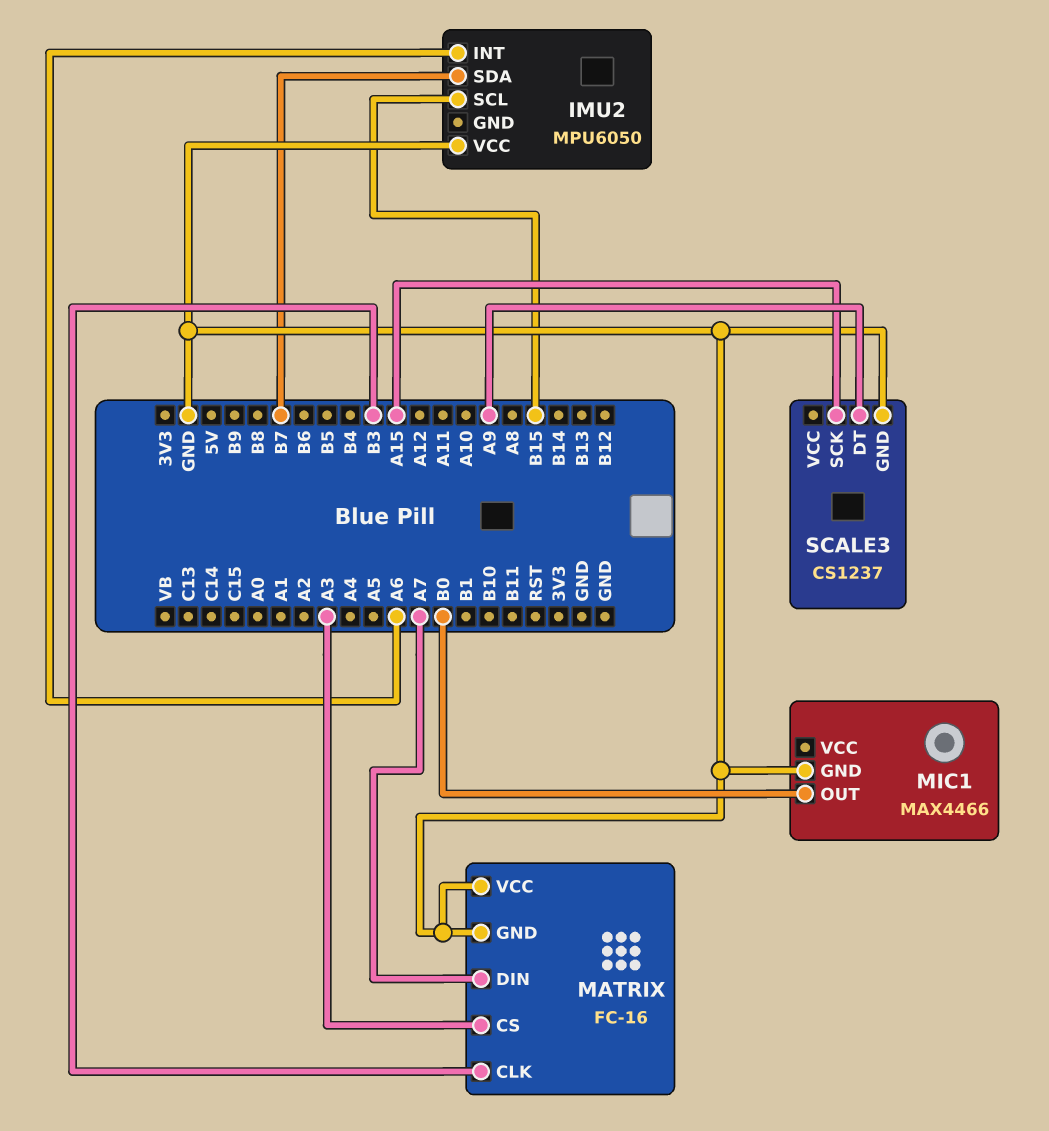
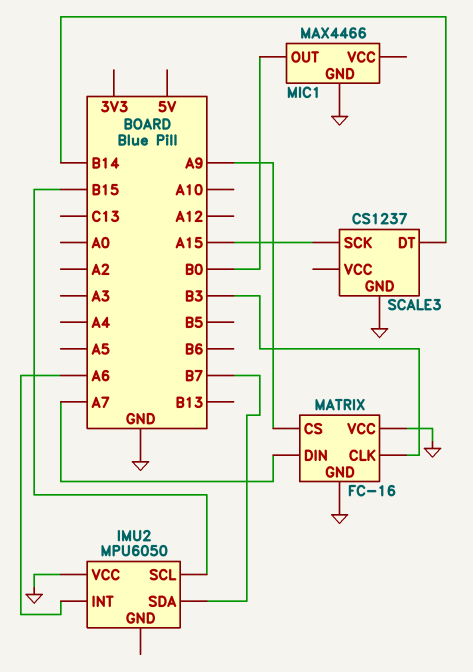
MATRIX pin CS: A3 -> A9
SCALE3 pin DT: A9 -> B14

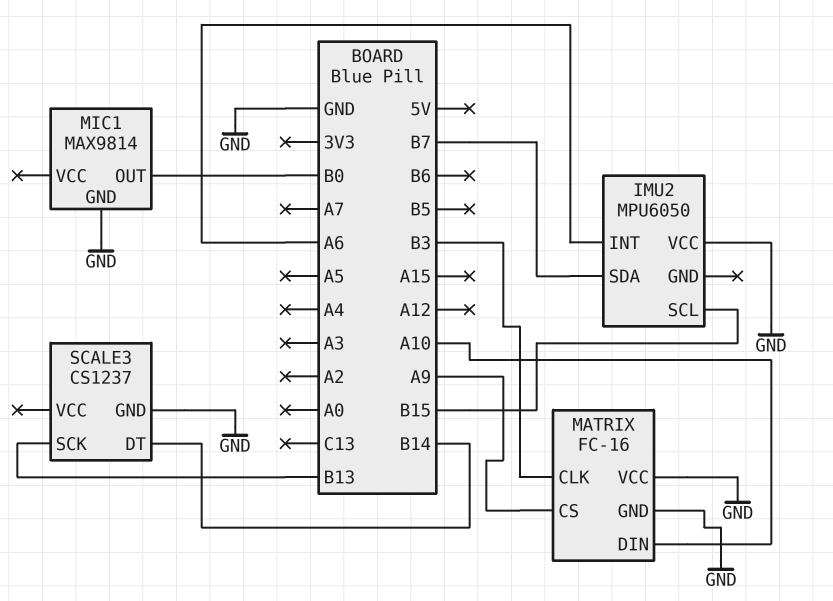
MATRIX pin DIN: A7 -> A10
MIC1: MAX4466 -> MAX9814
SCALE3 pin SCK: A15 -> B13

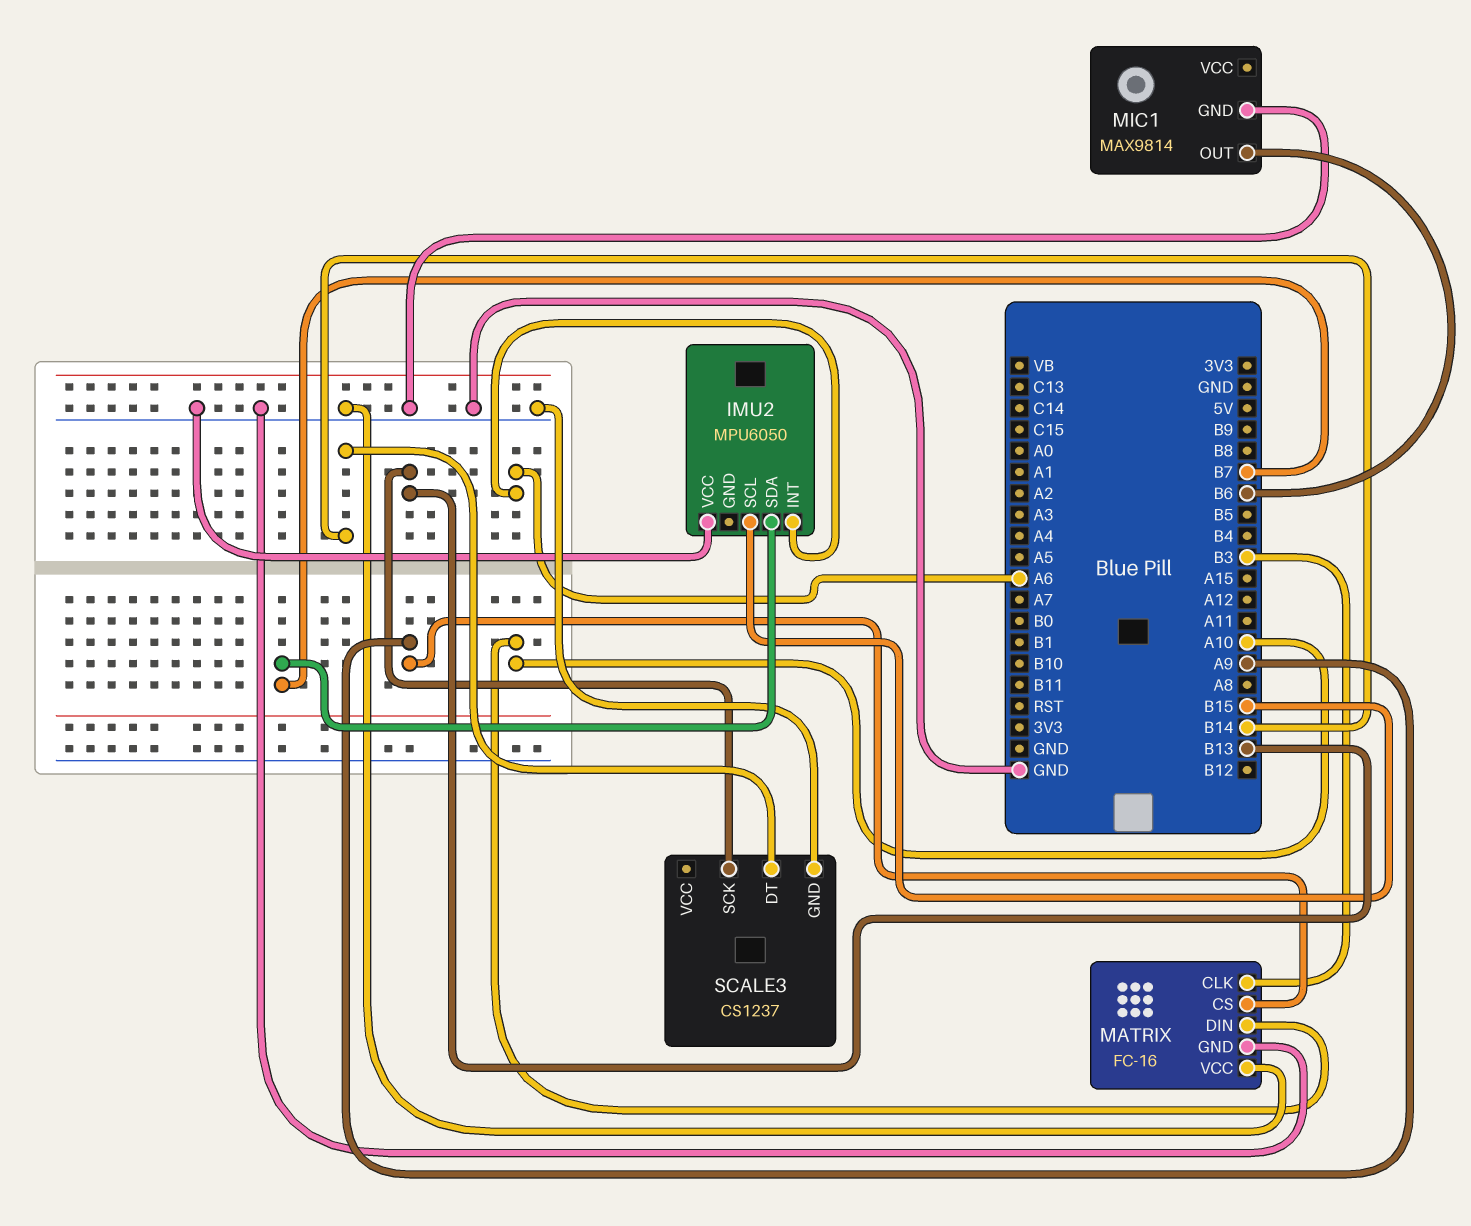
MIC1 pin OUT: B0 -> B6

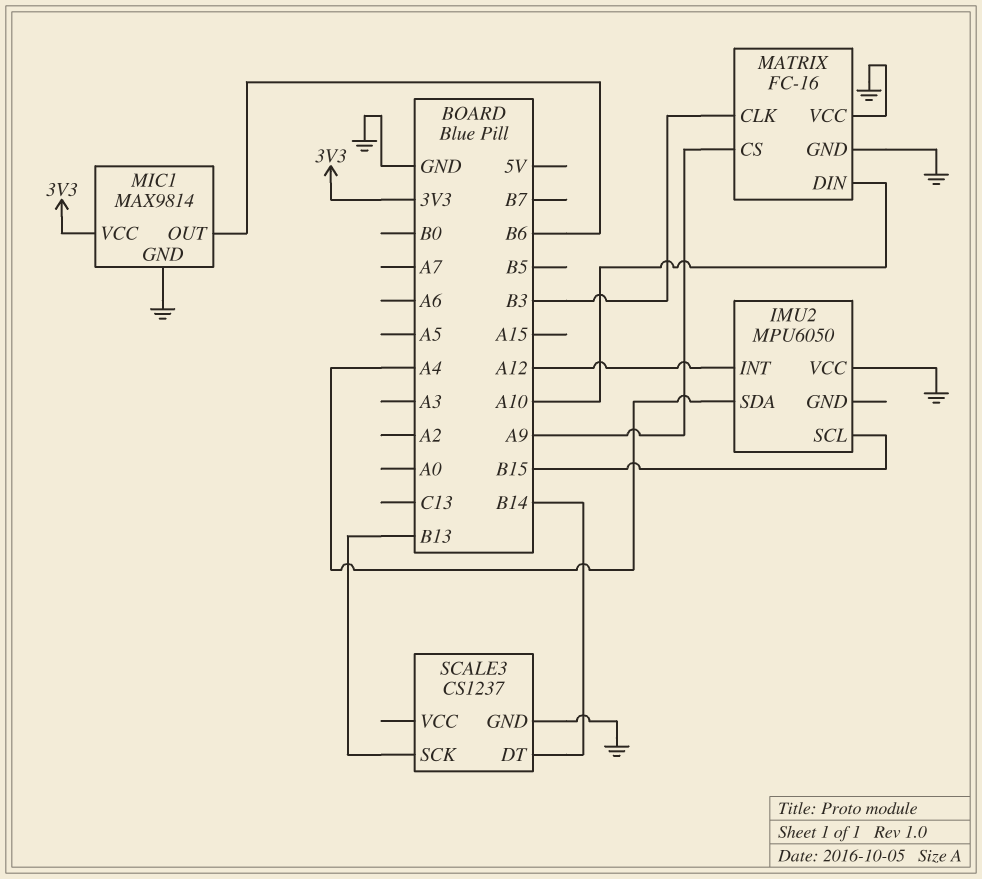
IMU2 pin INT: A6 -> A12
IMU2 pin SDA: B7 -> A4
MIC1 pin VCC: none -> 3V3

